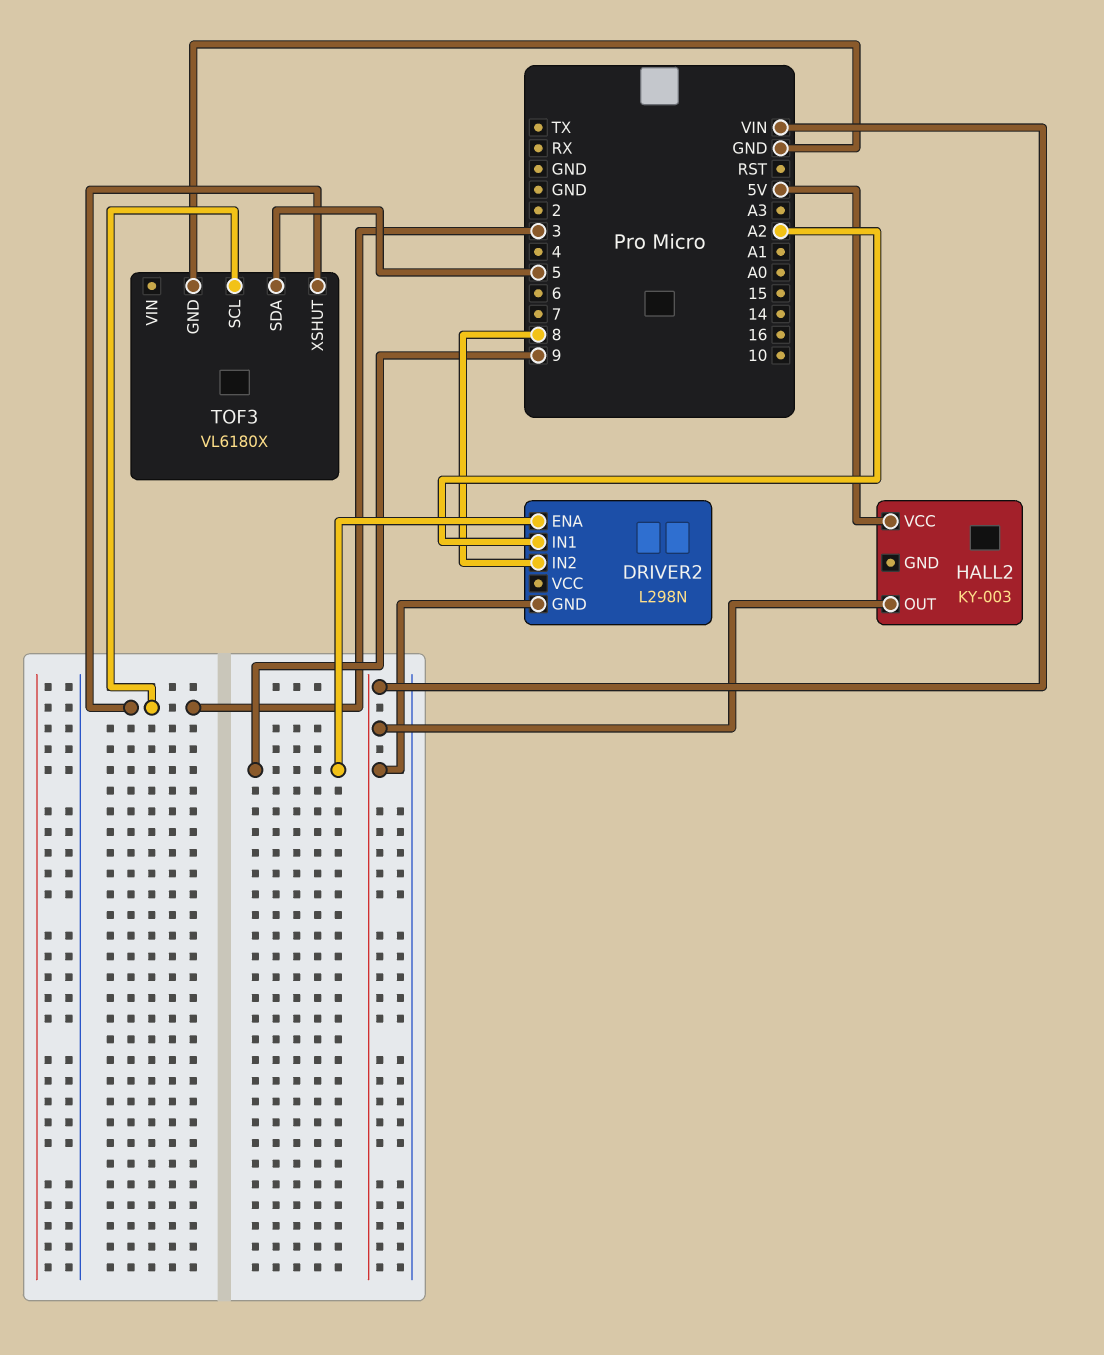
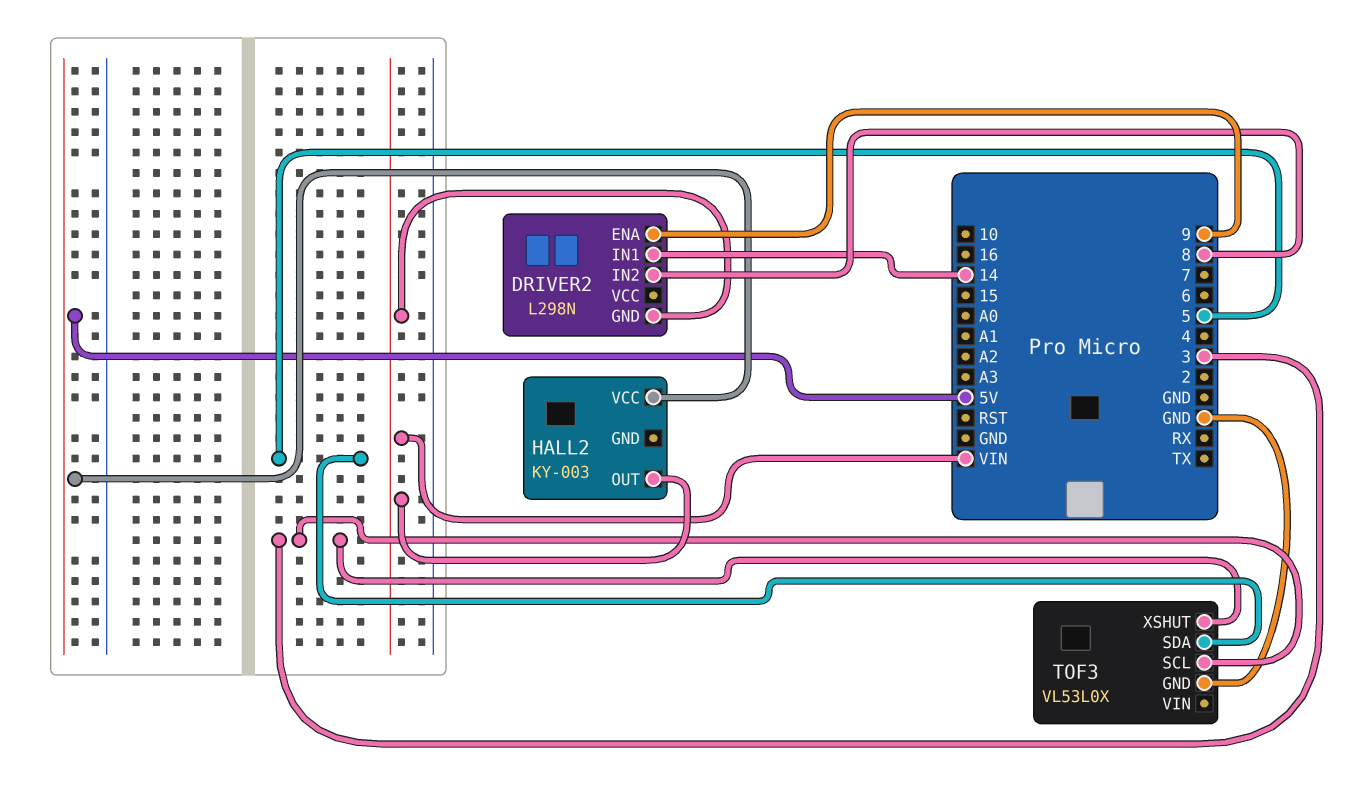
DRIVER2 pin IN1: A2 -> 14
TOF3: VL6180X -> VL53L0X

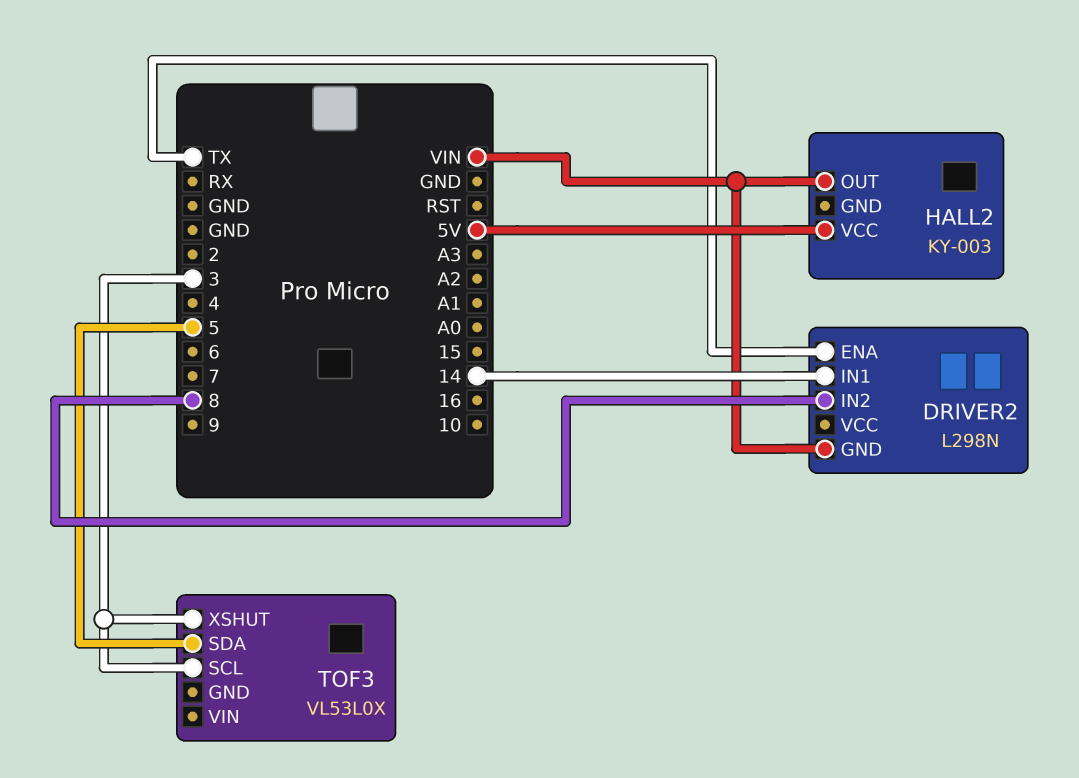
DRIVER2 pin ENA: 9 -> TX
TOF3 pin GND: GND -> none

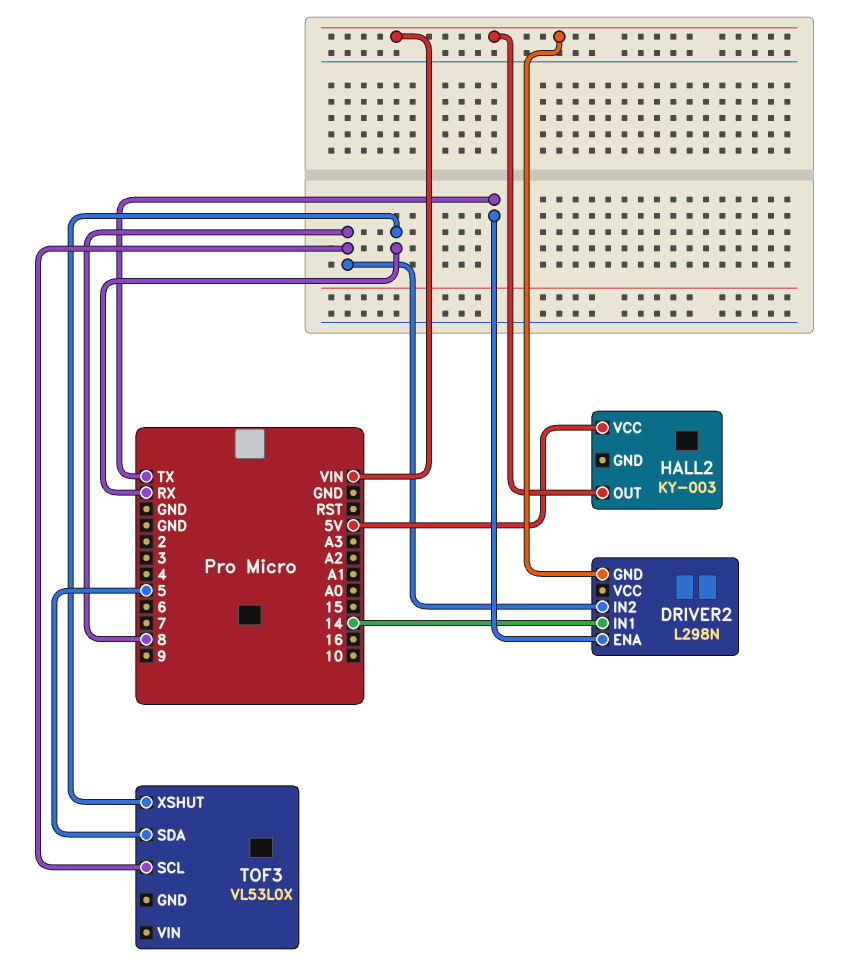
TOF3 pin SCL: 3 -> 8
TOF3 pin XSHUT: 3 -> RX

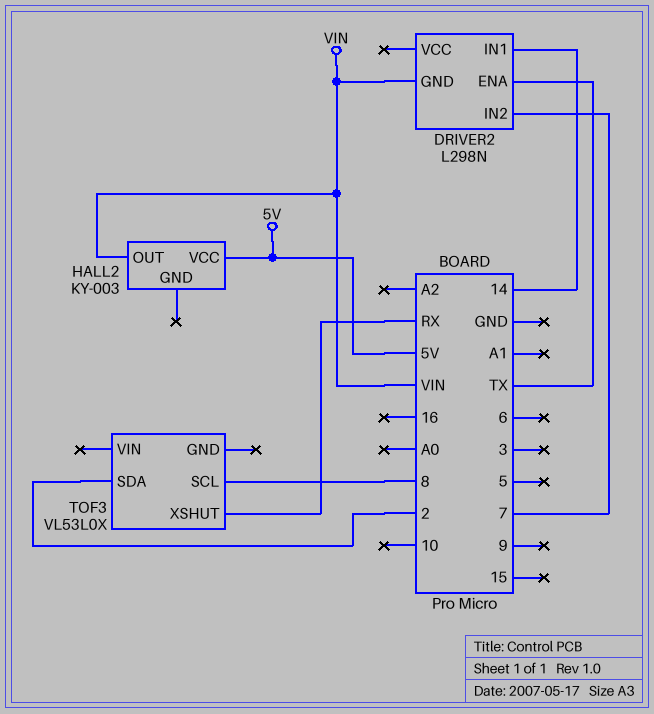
DRIVER2 pin IN2: 8 -> 7
TOF3 pin SDA: 5 -> 2

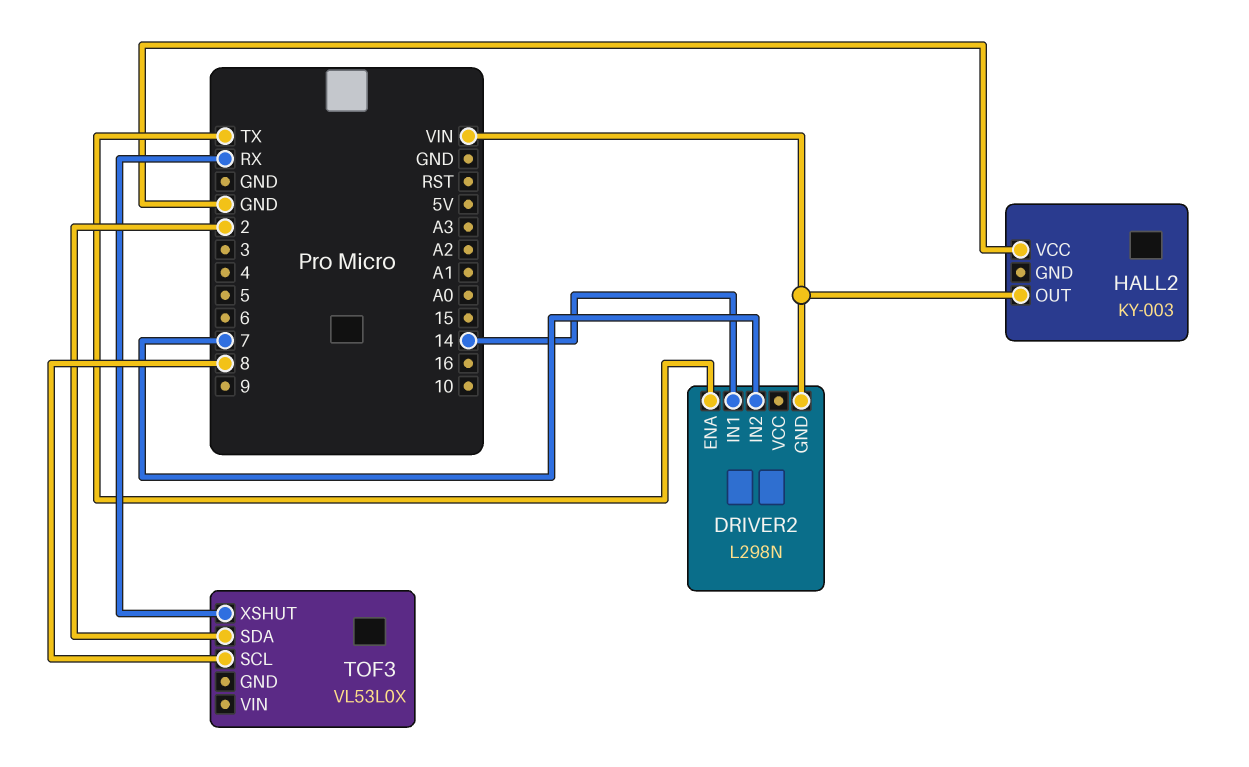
HALL2 pin VCC: 5V -> GND

